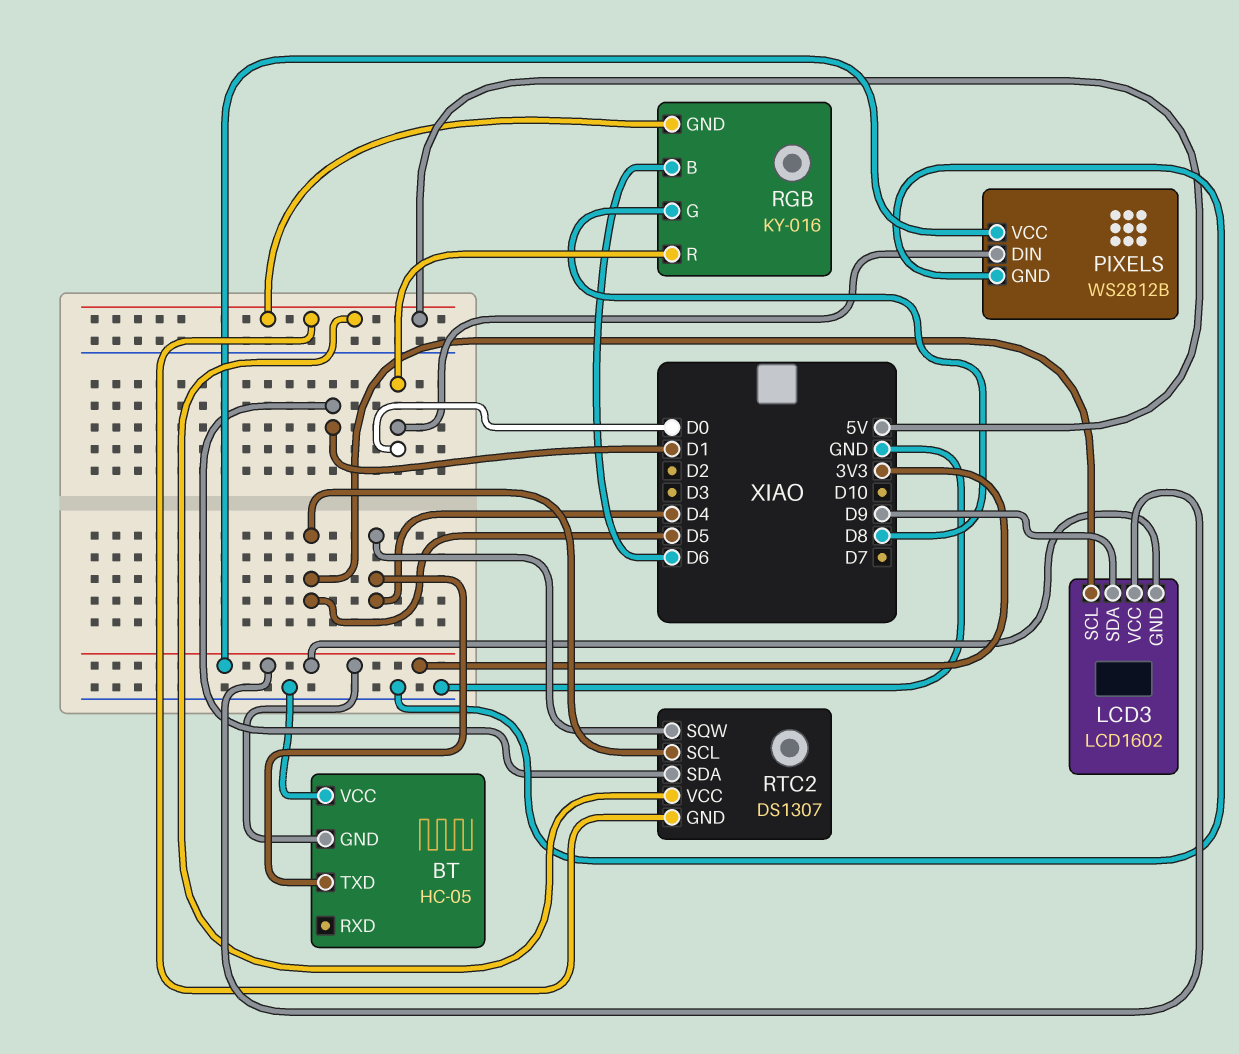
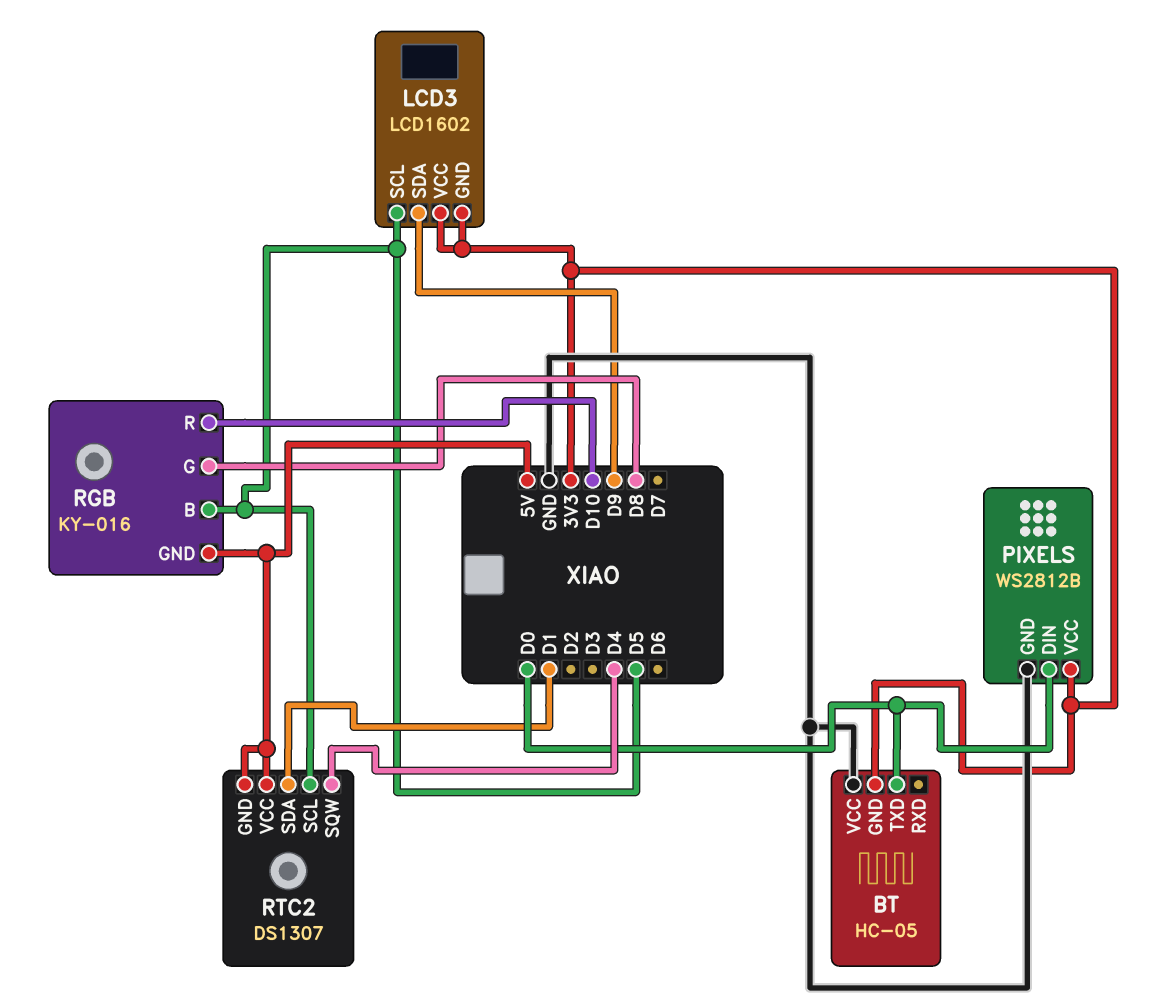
BT pin TXD: D4 -> D0
RGB pin B: D6 -> D5
RGB pin R: D0 -> D10

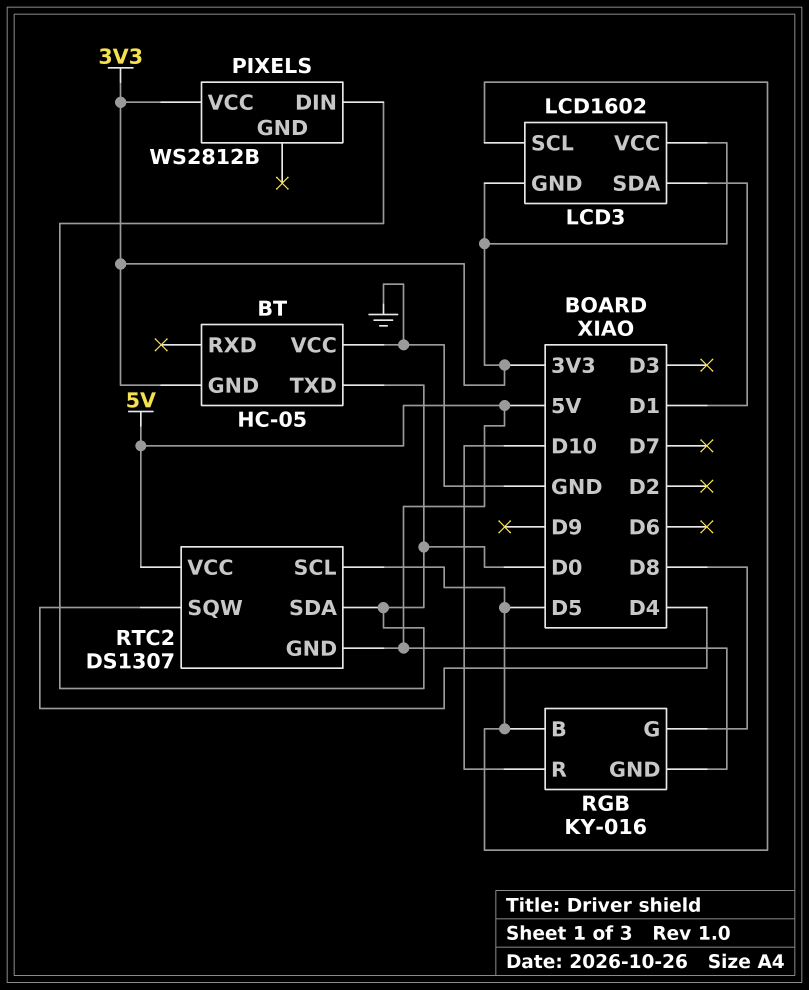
LCD3 pin SDA: D9 -> D1
PIXELS pin GND: GND -> none
RTC2 pin SDA: D1 -> D0

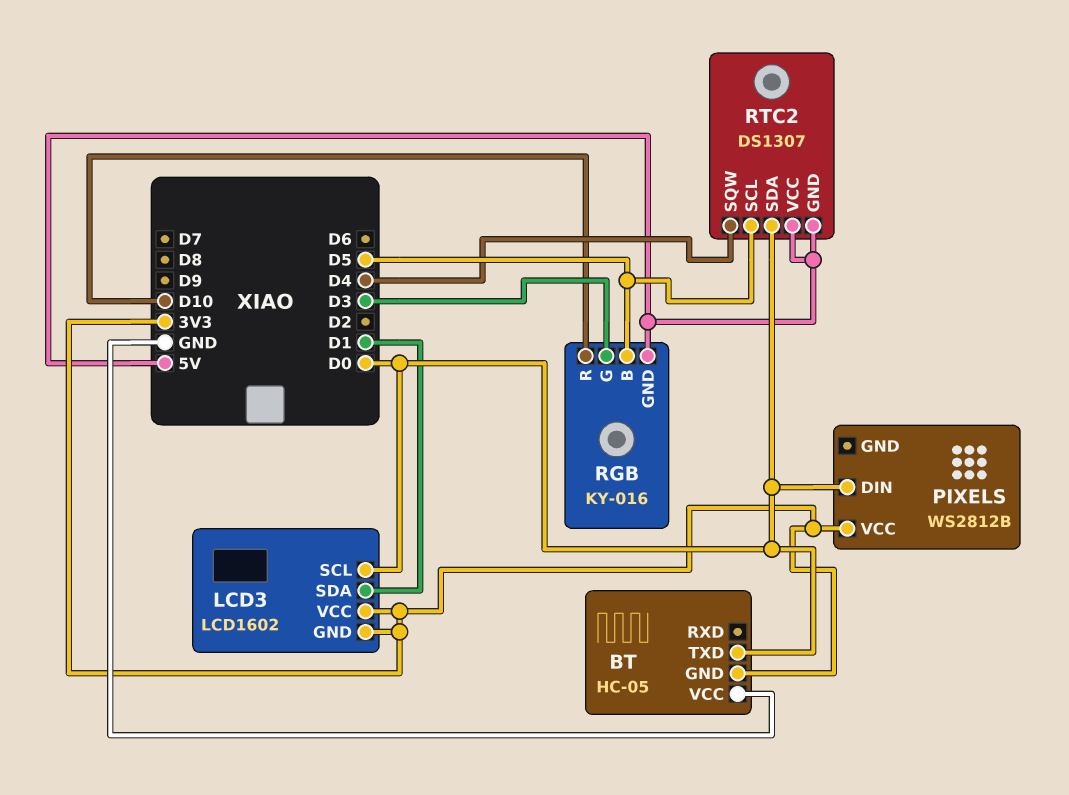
LCD3 pin SCL: D5 -> D0
RGB pin G: D8 -> D3

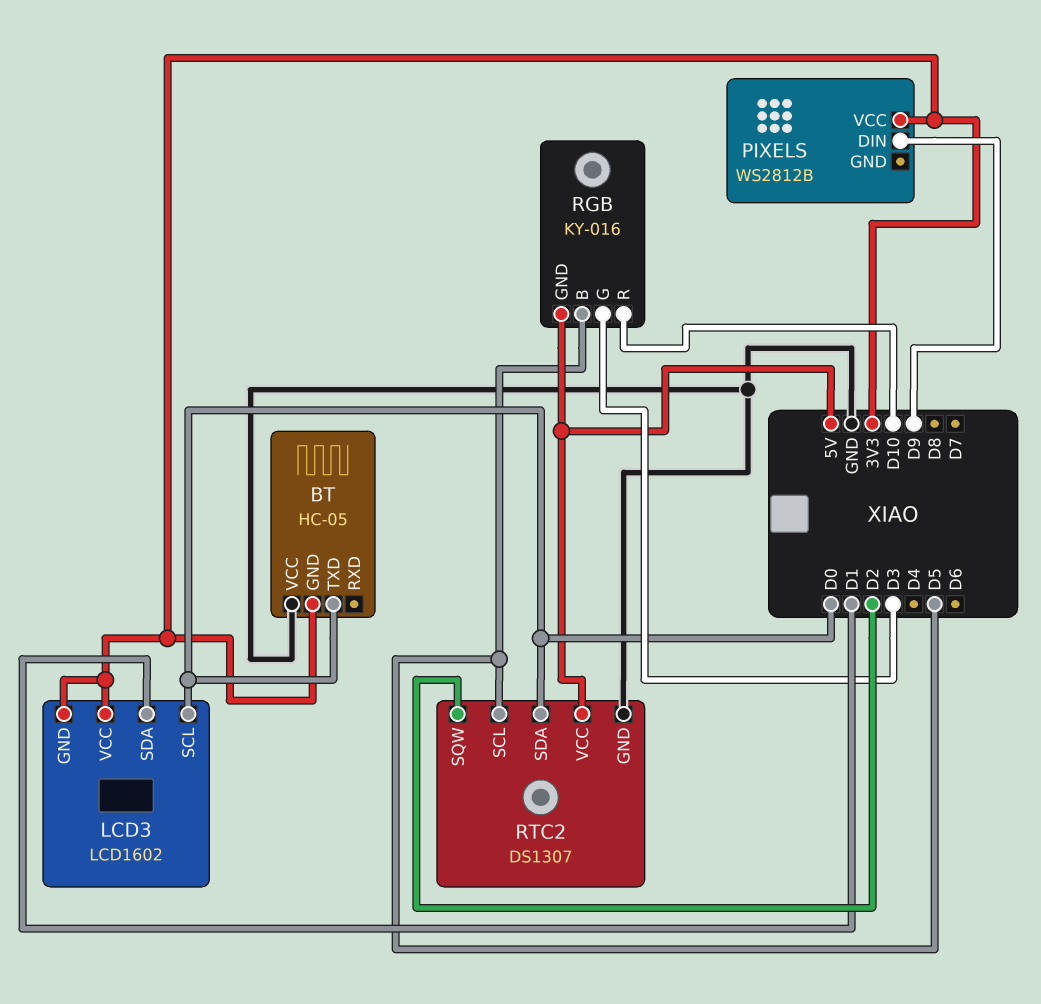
PIXELS pin DIN: D0 -> D9
RTC2 pin GND: 5V -> GND
RTC2 pin SQW: D4 -> D2

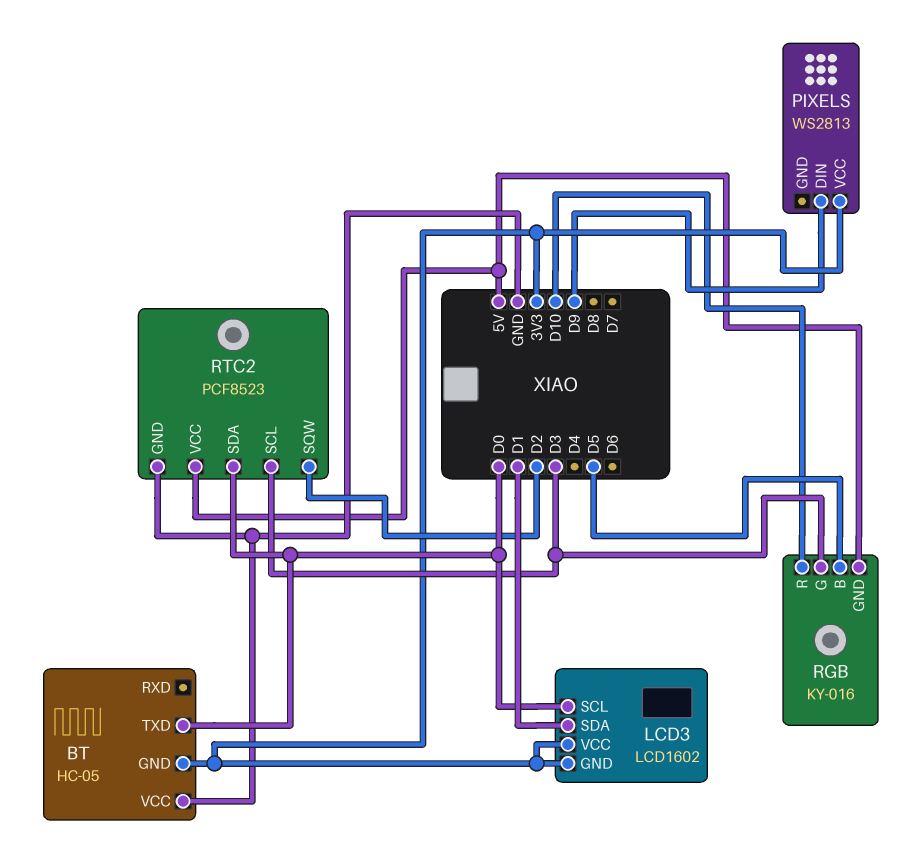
PIXELS: WS2812B -> WS2813
RTC2: DS1307 -> PCF8523
RTC2 pin SCL: D5 -> D3

